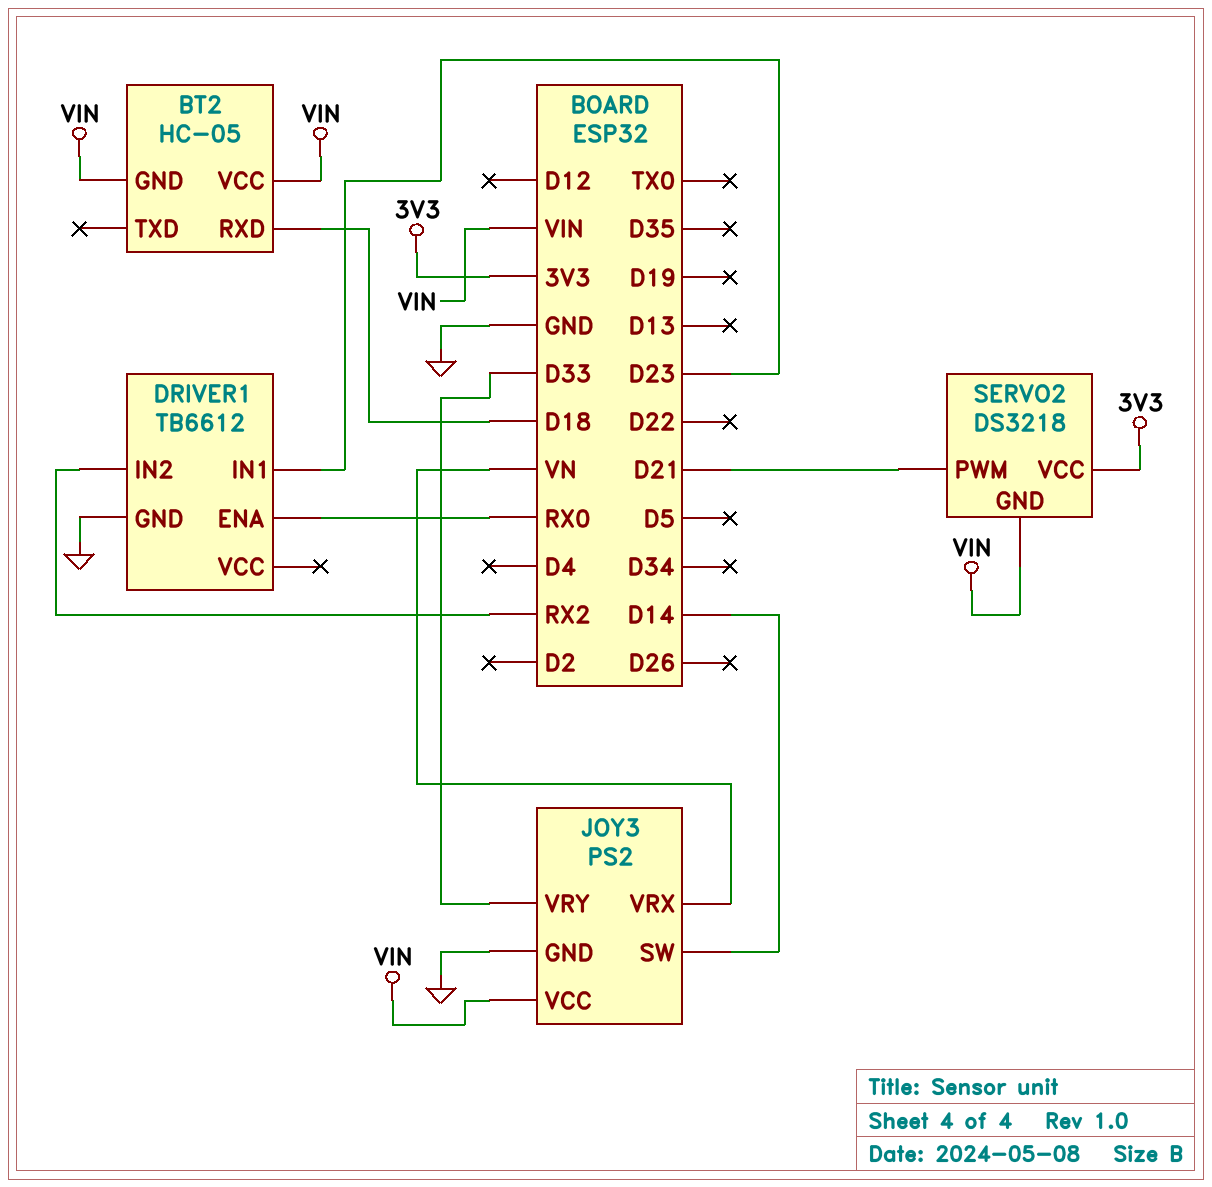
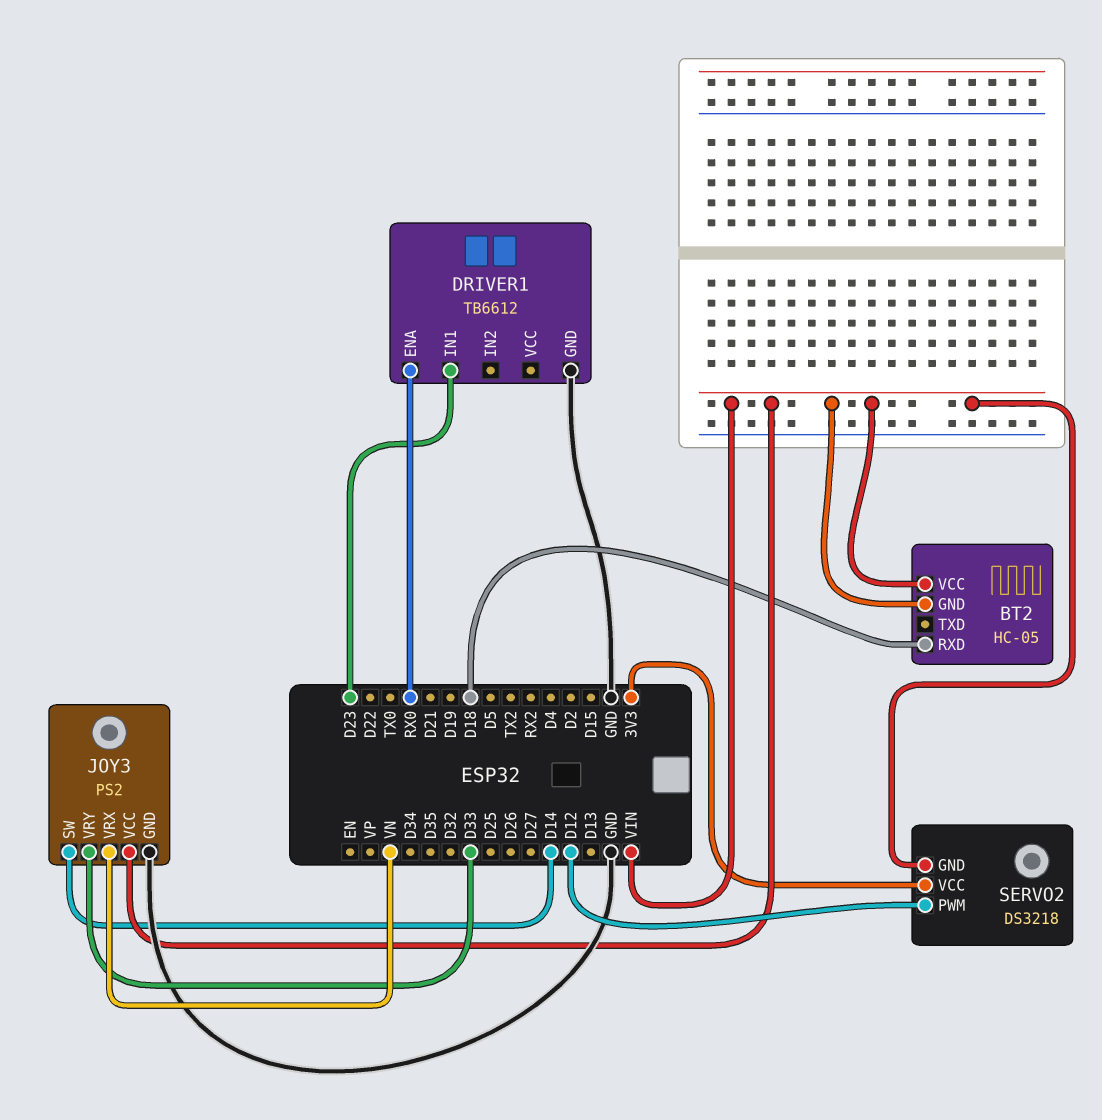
DRIVER1 pin IN2: RX2 -> none
SERVO2 pin PWM: D21 -> D12

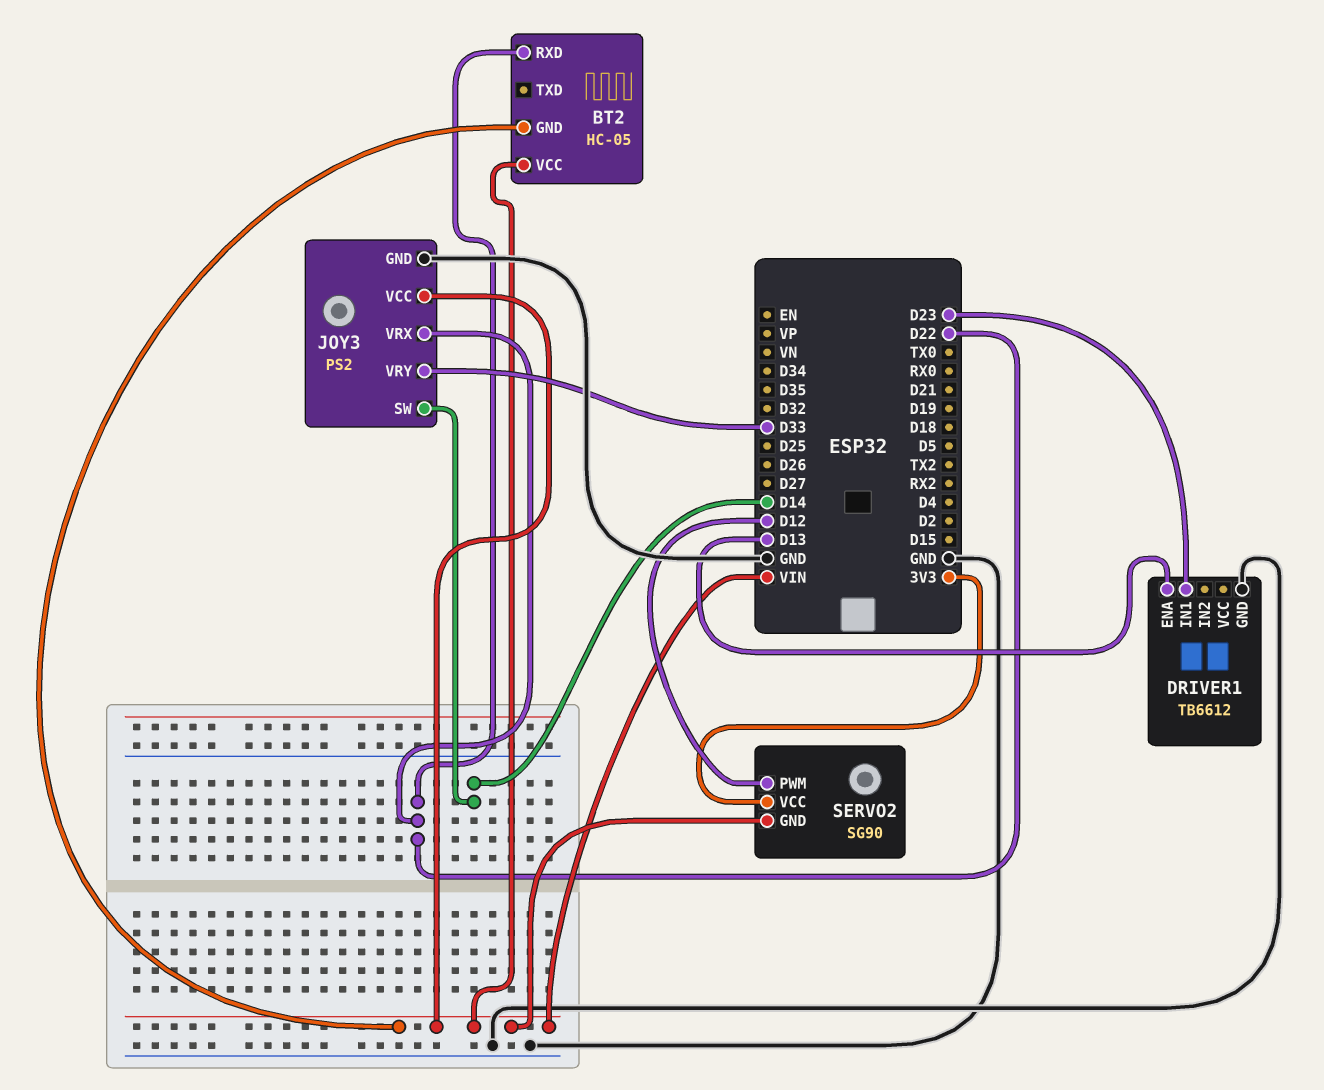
BT2 pin RXD: D18 -> D22
DRIVER1 pin ENA: RX0 -> D13
JOY3 pin VRX: VN -> D22
SERVO2: DS3218 -> SG90

